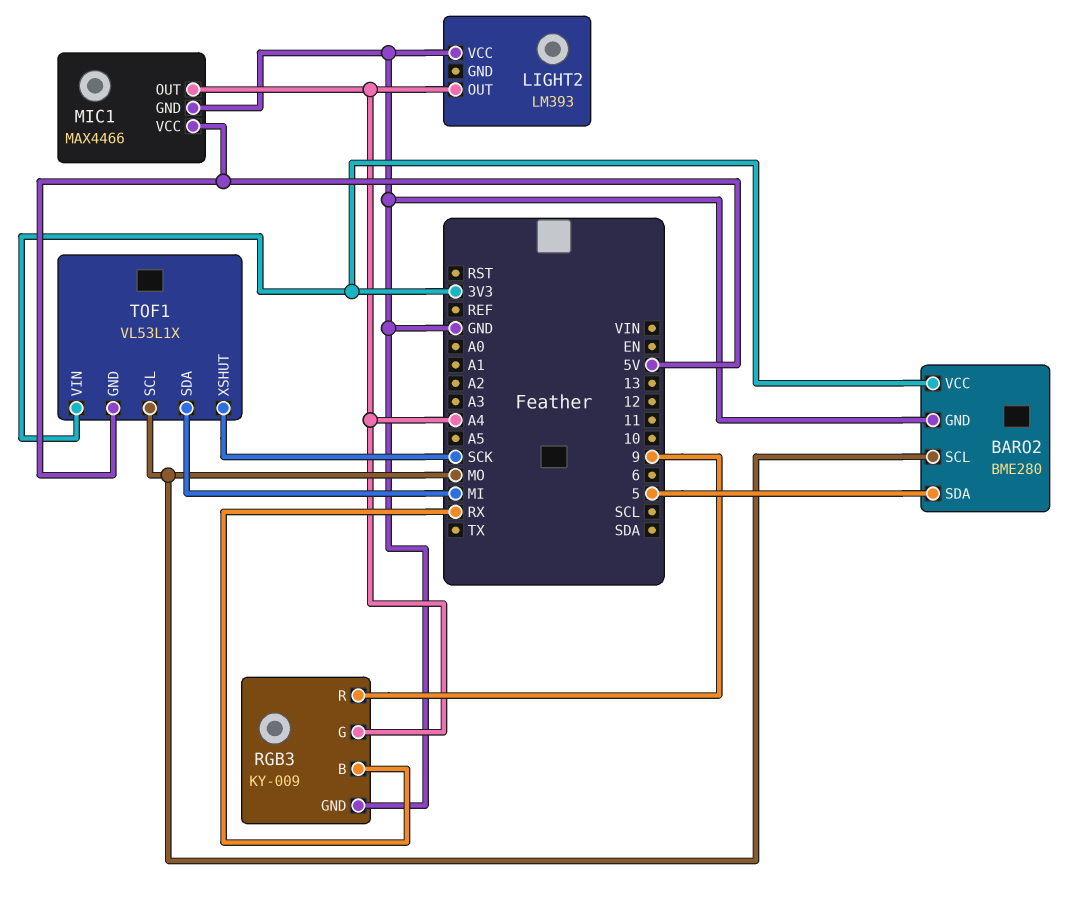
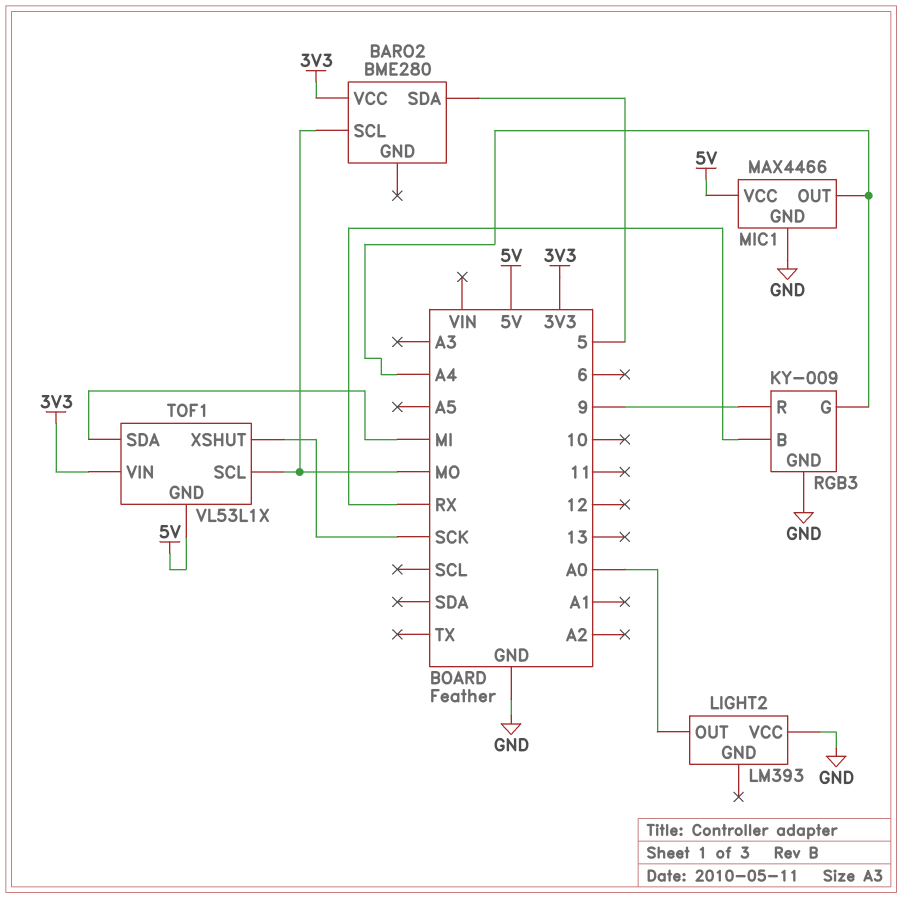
BARO2 pin GND: GND -> none
LIGHT2 pin OUT: A4 -> A0

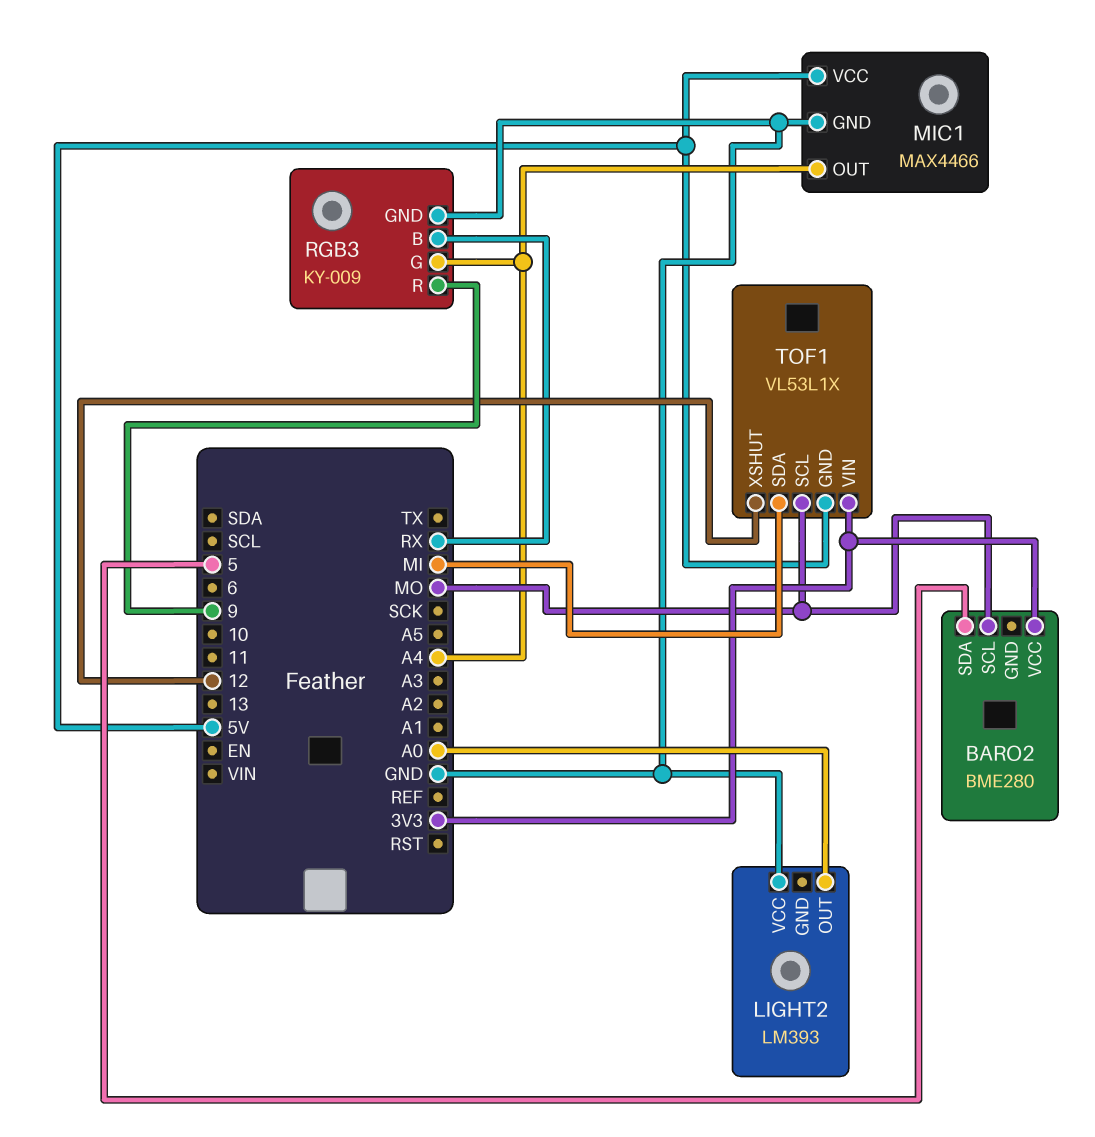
TOF1 pin XSHUT: SCK -> 12

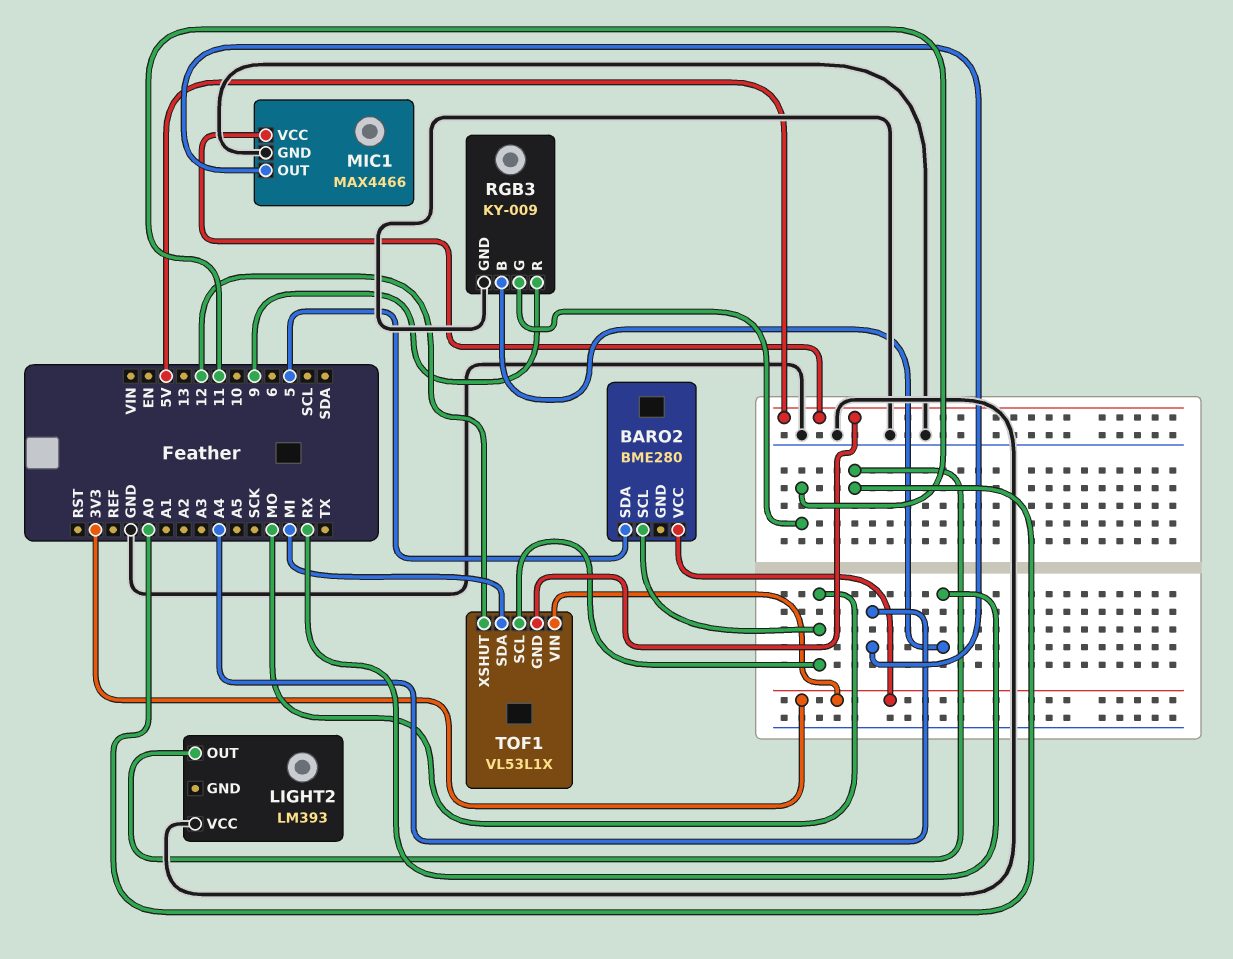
RGB3 pin G: A4 -> 11

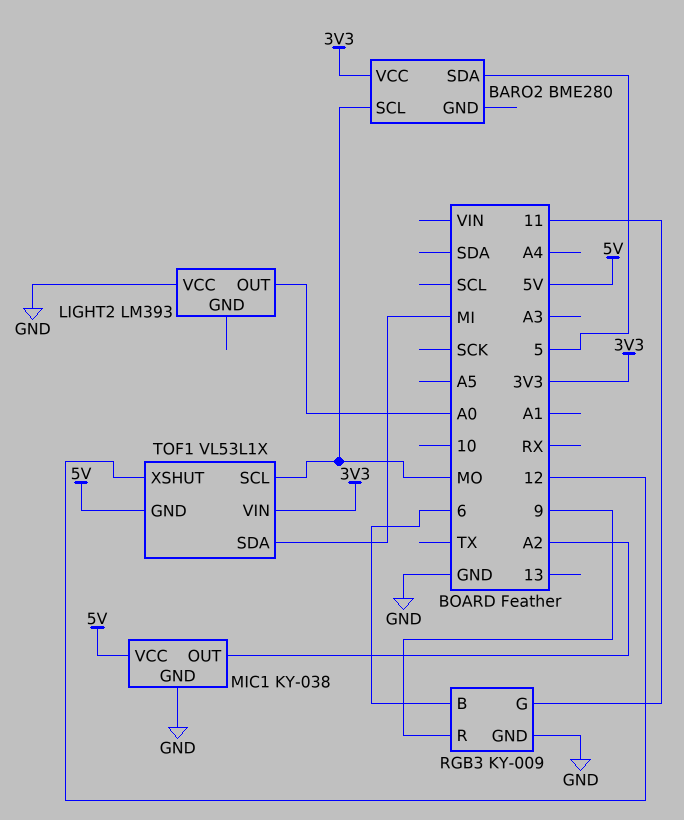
MIC1: MAX4466 -> KY-038
MIC1 pin OUT: A4 -> A2
RGB3 pin B: RX -> 6

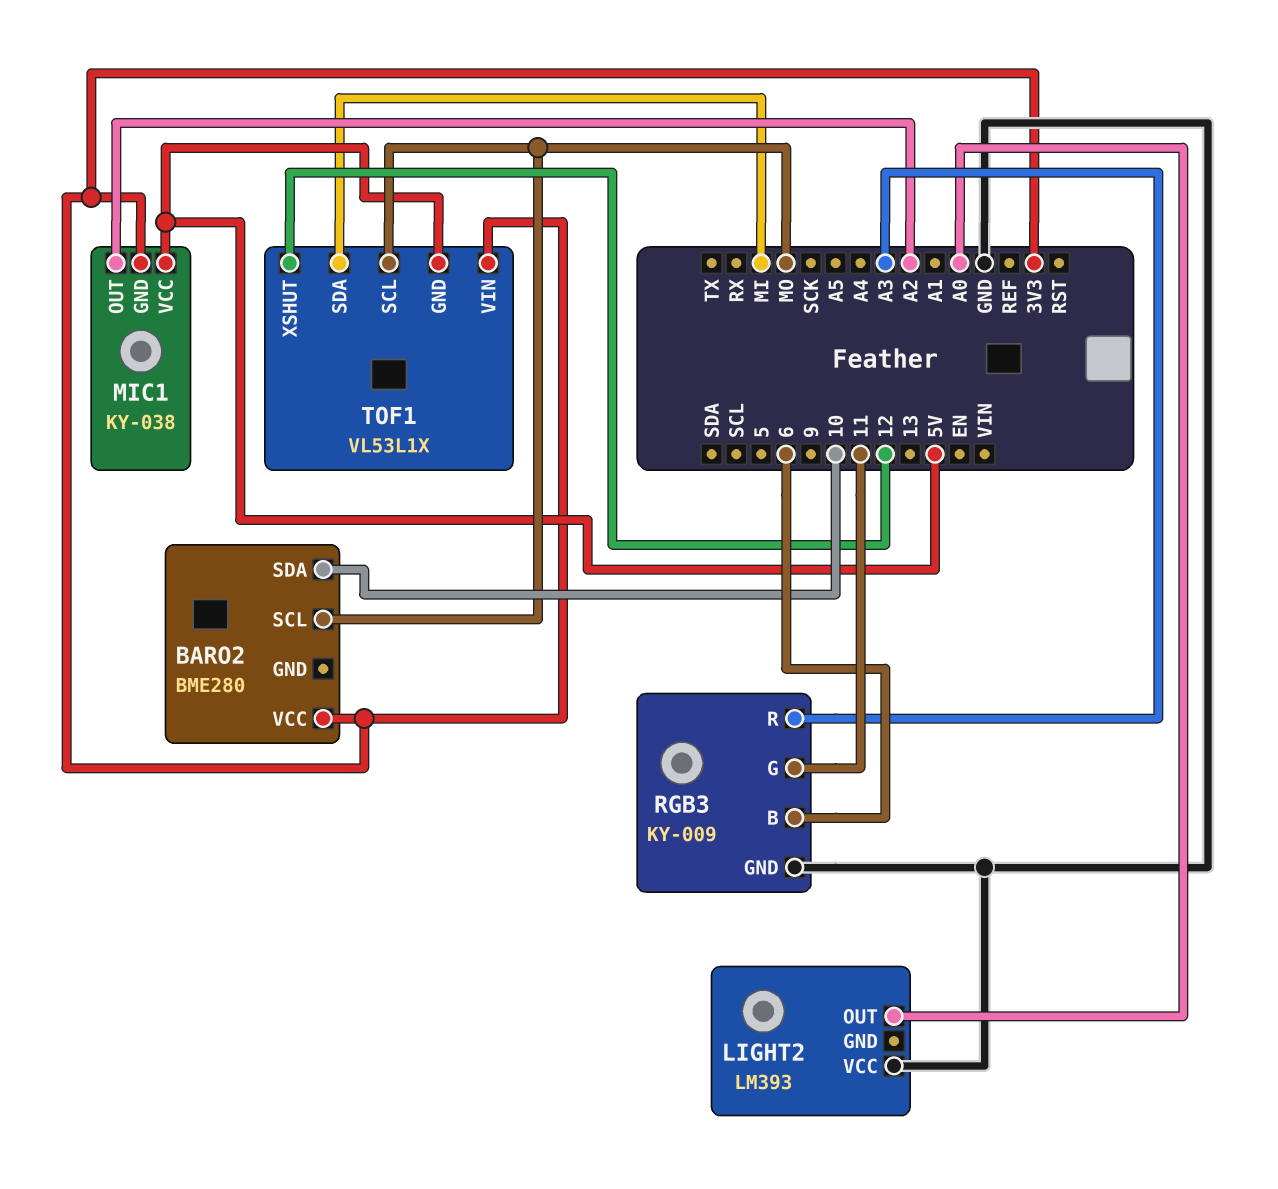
BARO2 pin SDA: 5 -> 10
MIC1 pin GND: GND -> 3V3
RGB3 pin R: 9 -> A3

